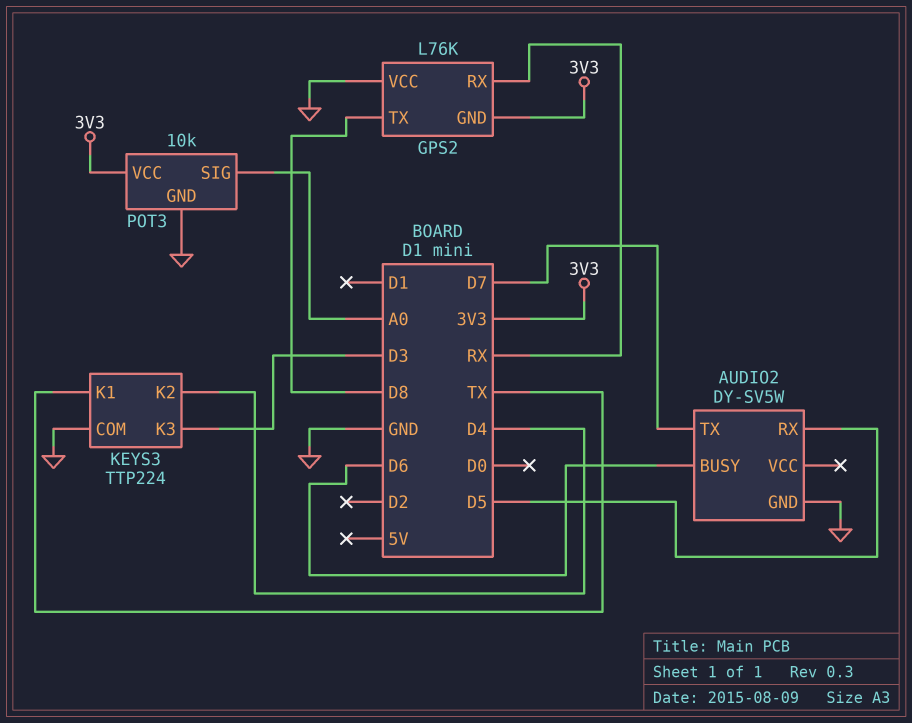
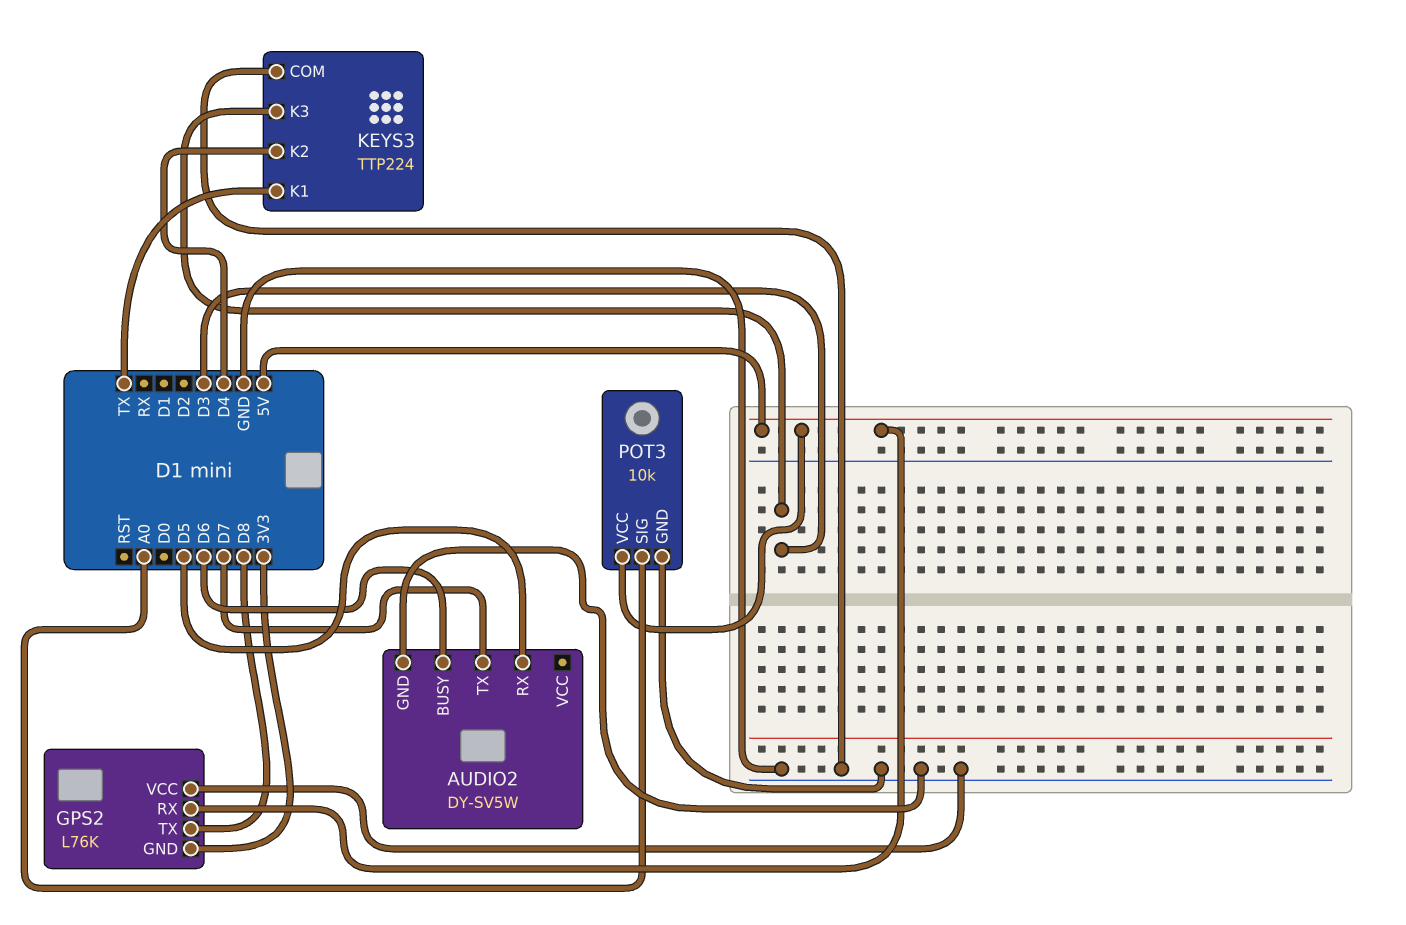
GPS2 pin RX: RX -> 5V
POT3 pin VCC: 3V3 -> 5V

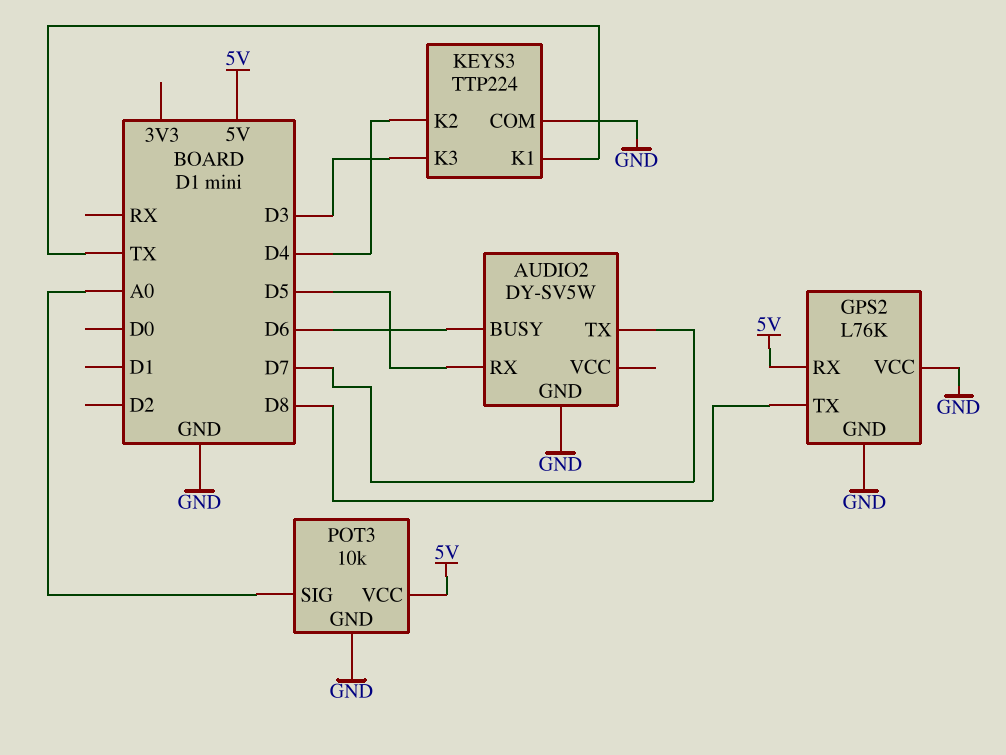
GPS2 pin GND: 3V3 -> GND

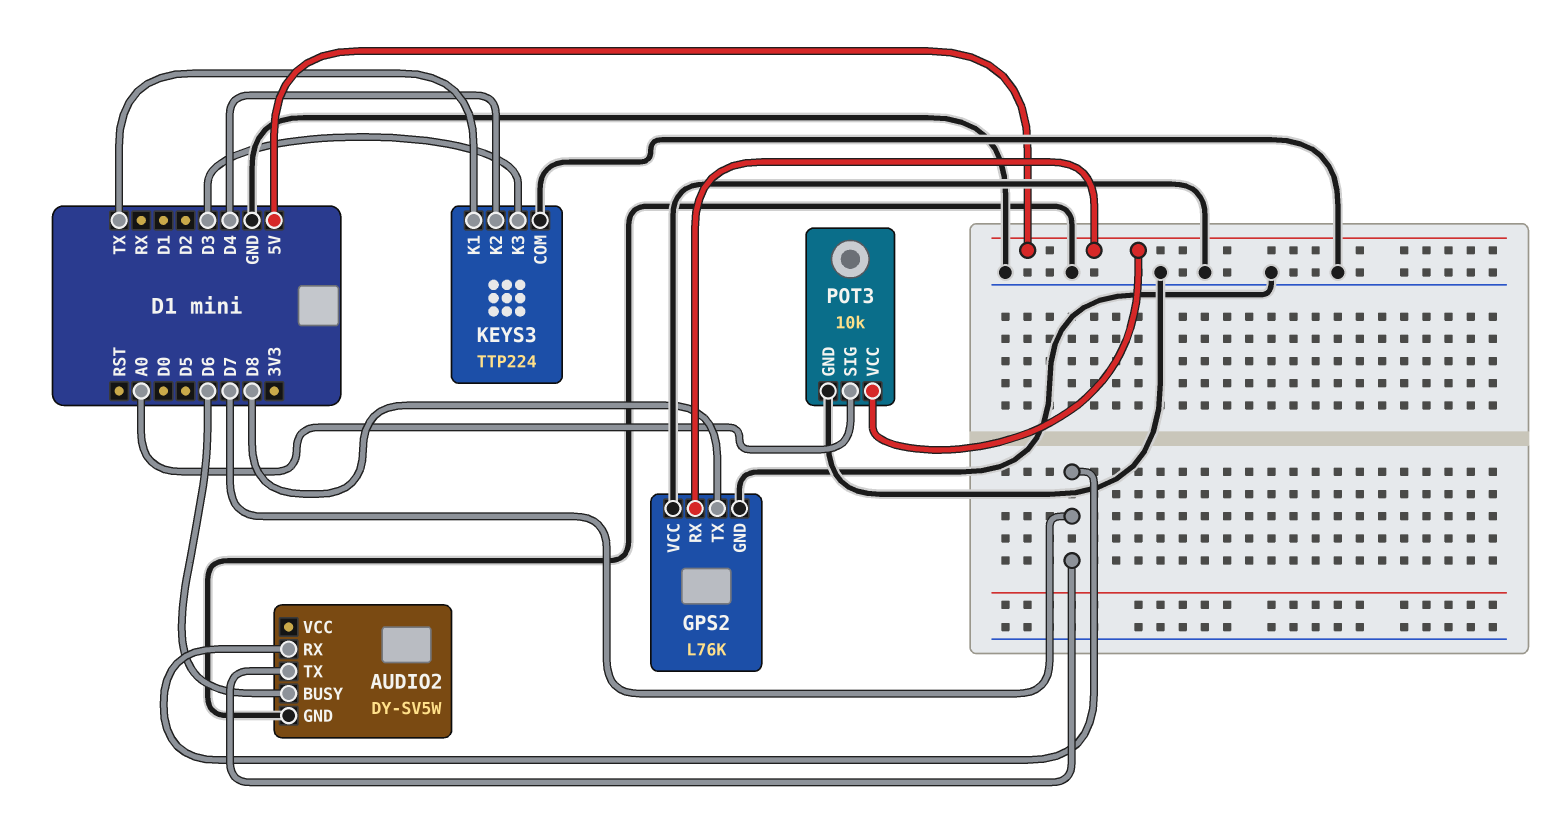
AUDIO2 pin RX: D5 -> D7

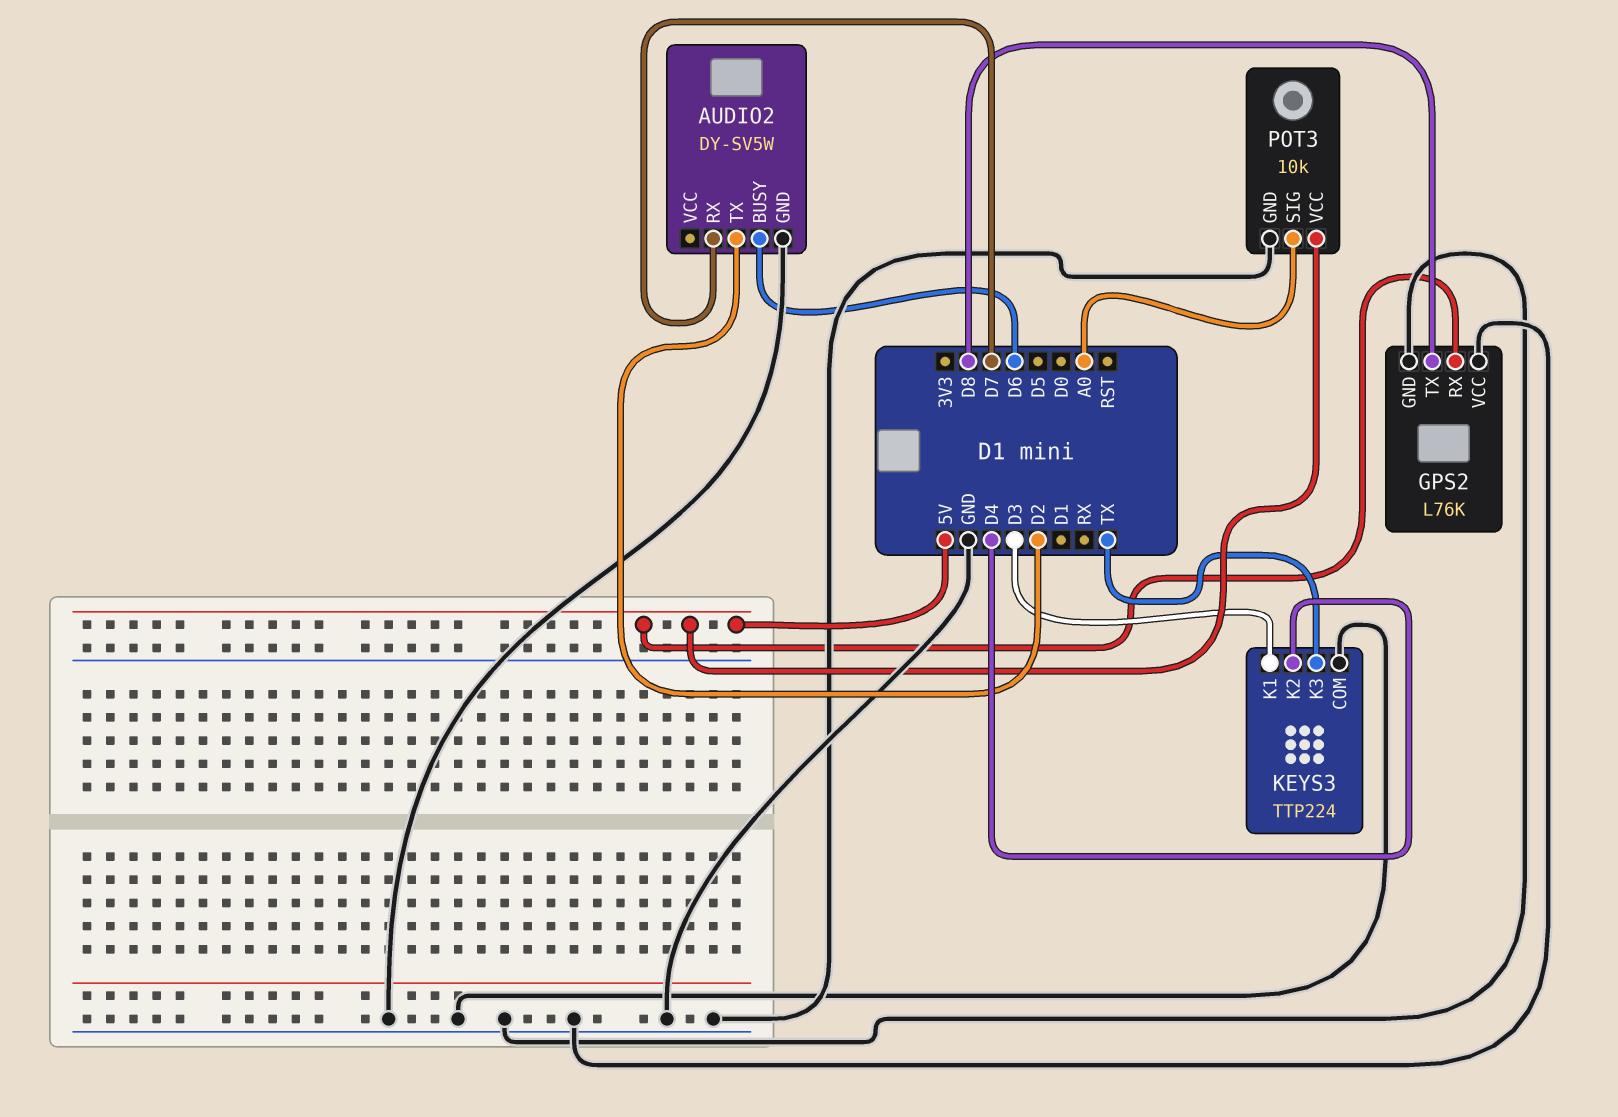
AUDIO2 pin TX: D7 -> D2
KEYS3 pin K1: TX -> D3
KEYS3 pin K3: D3 -> TX

